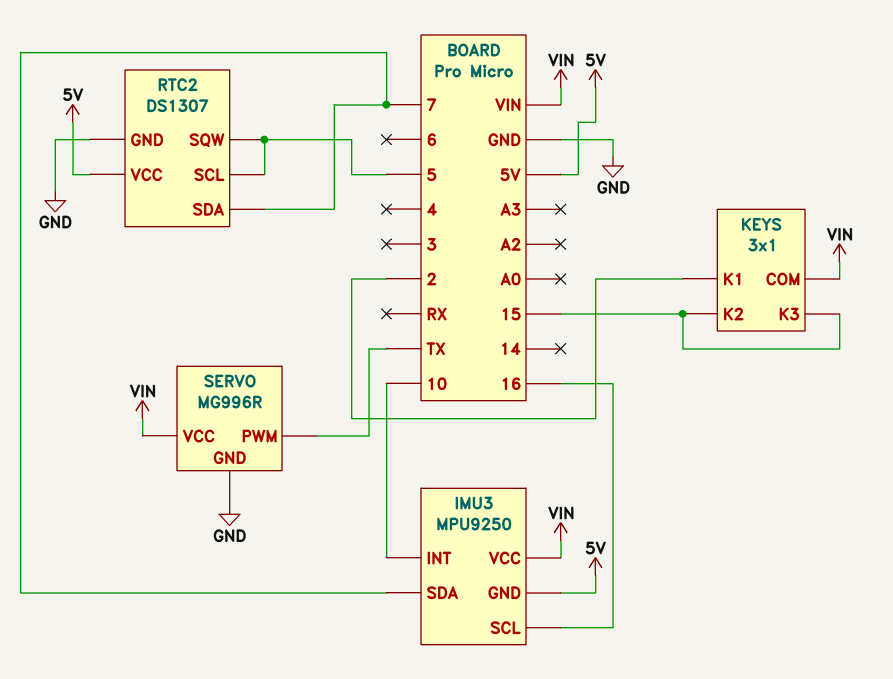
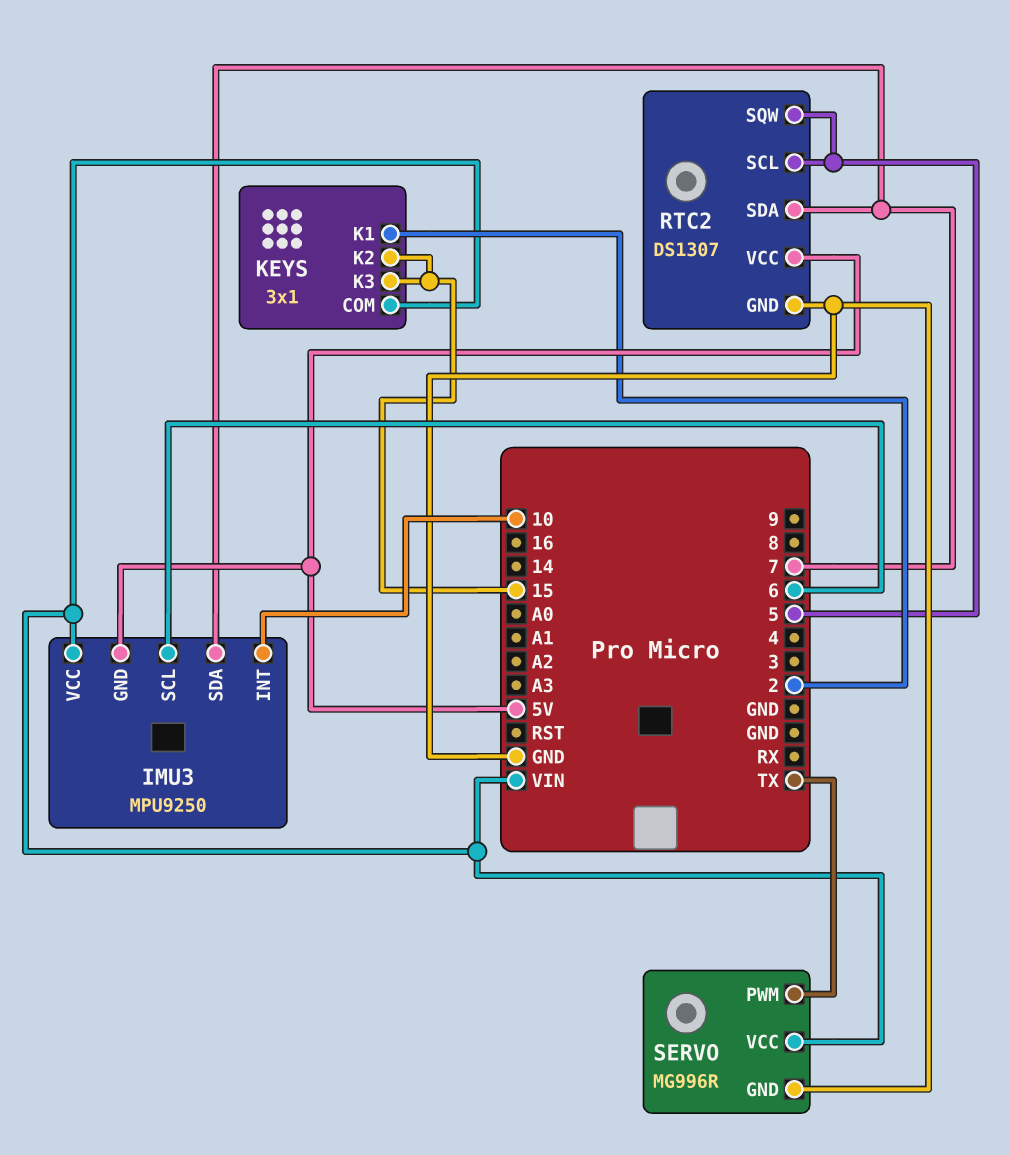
IMU3 pin SCL: 16 -> 6

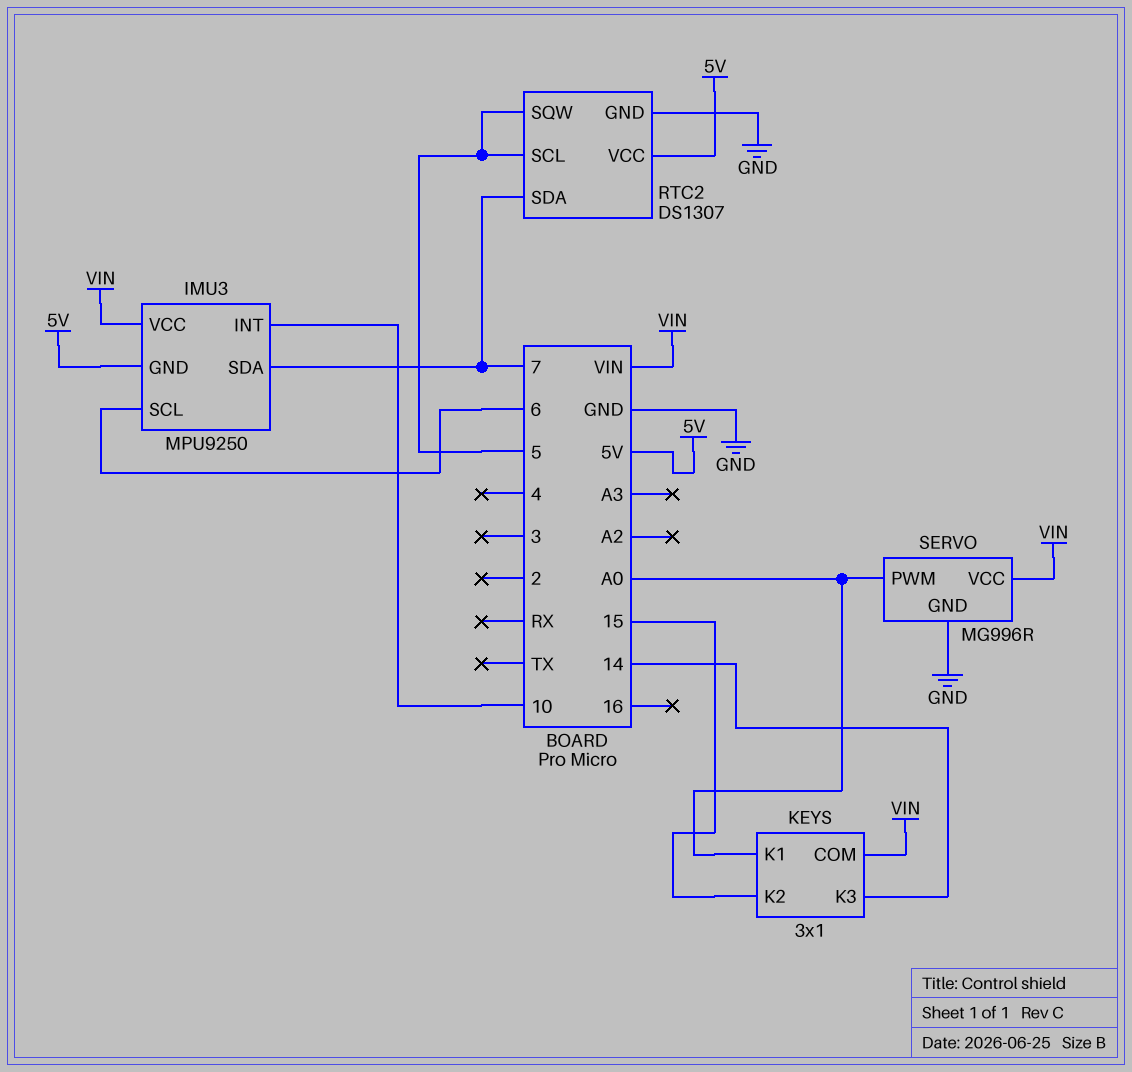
KEYS pin K1: 2 -> A0
KEYS pin K3: 15 -> 14
SERVO pin PWM: TX -> A0

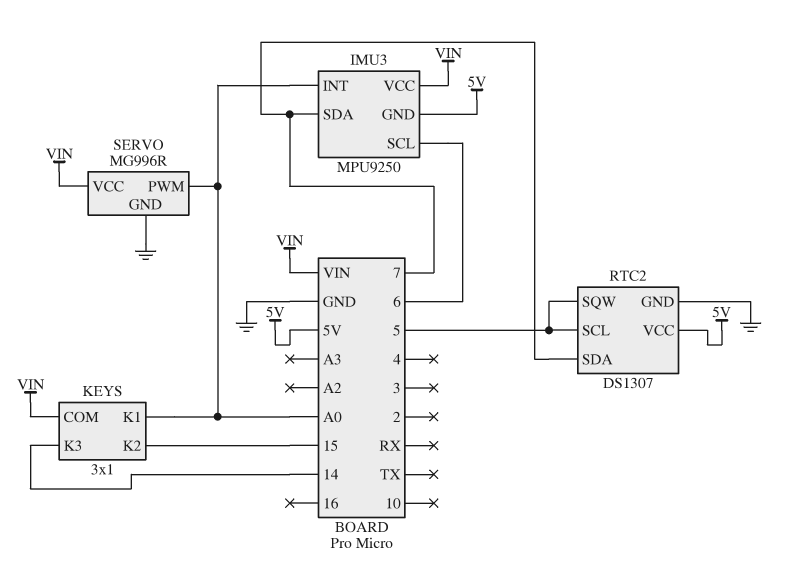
IMU3 pin INT: 10 -> A0

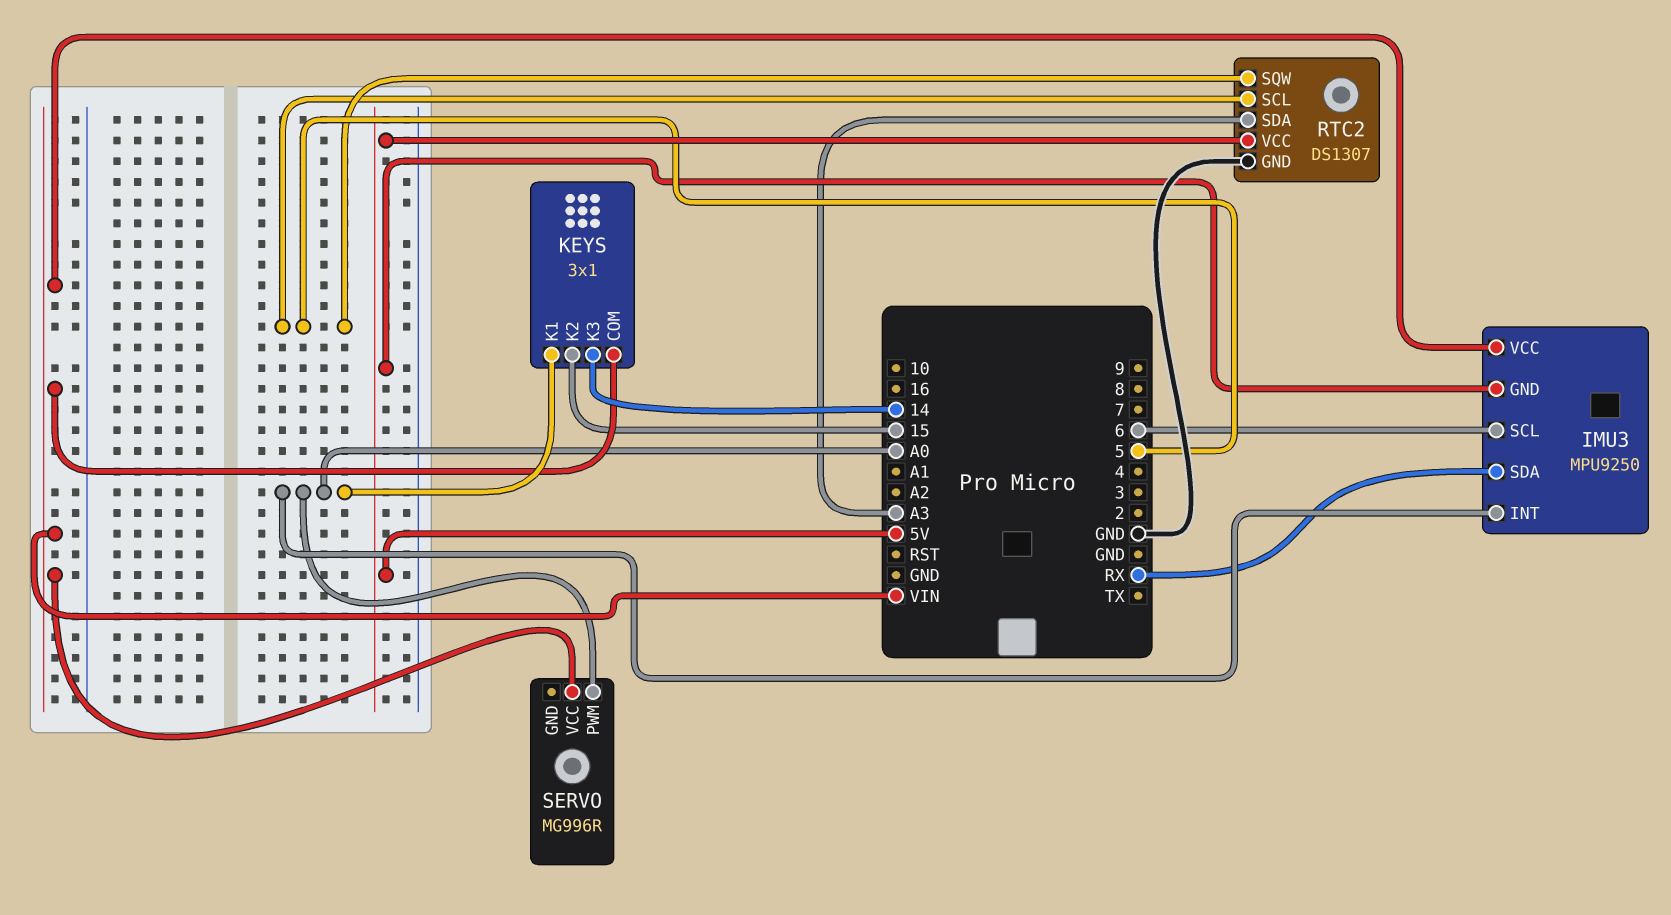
IMU3 pin SDA: 7 -> RX
RTC2 pin SDA: 7 -> A3
SERVO pin GND: GND -> none

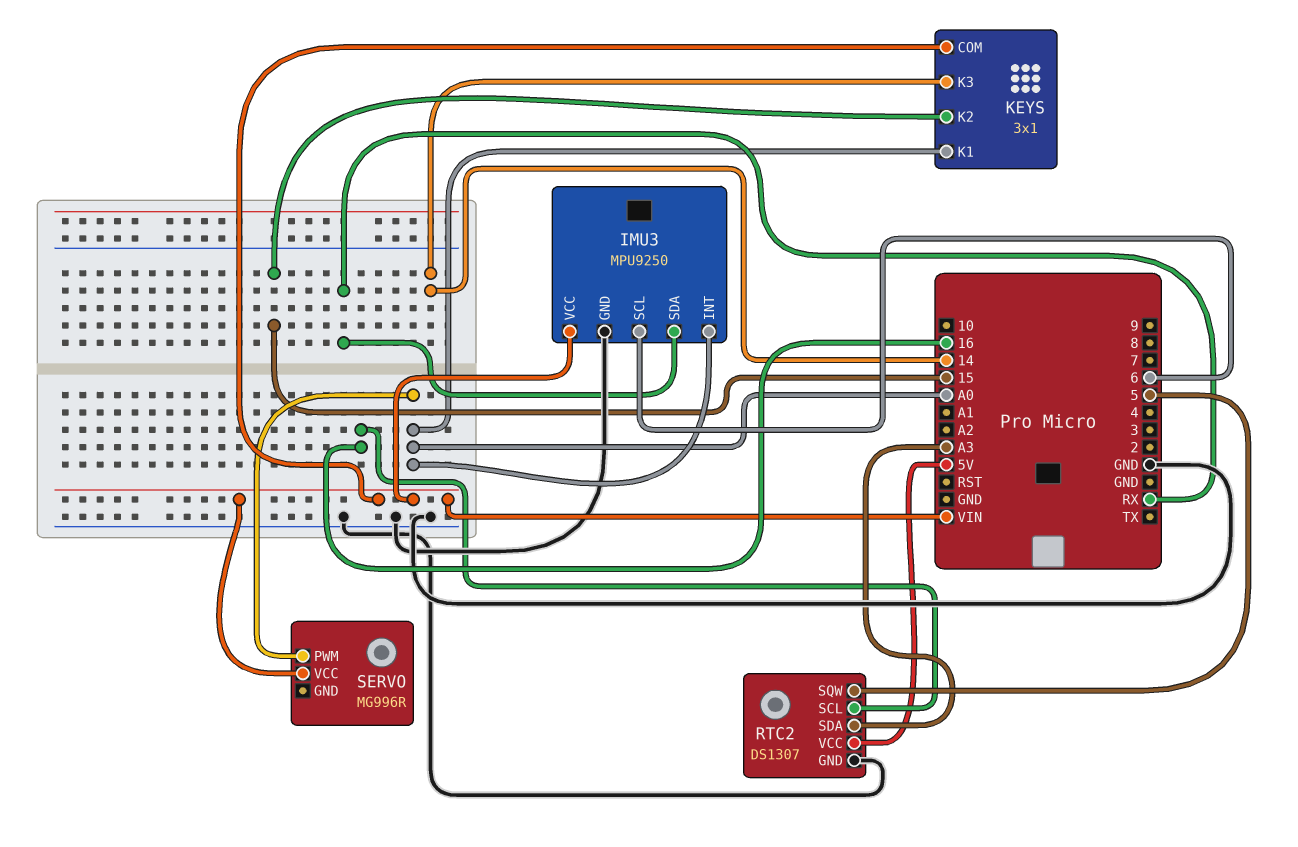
IMU3 pin GND: 5V -> GND
RTC2 pin SCL: 5 -> 16

